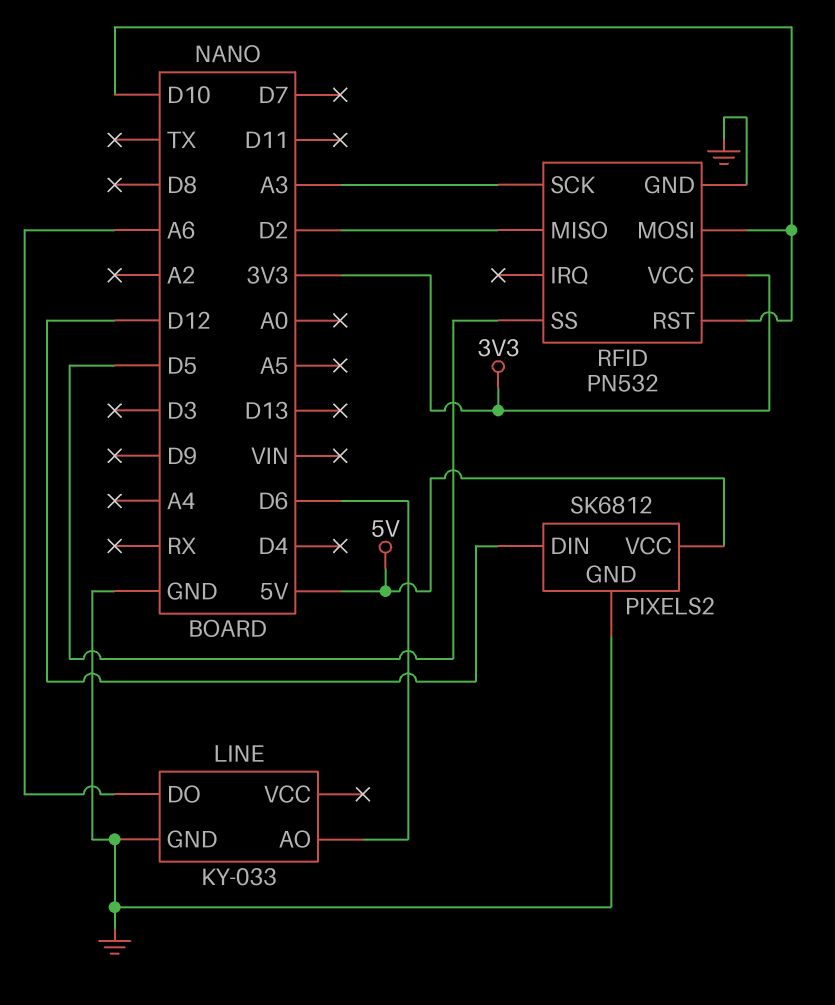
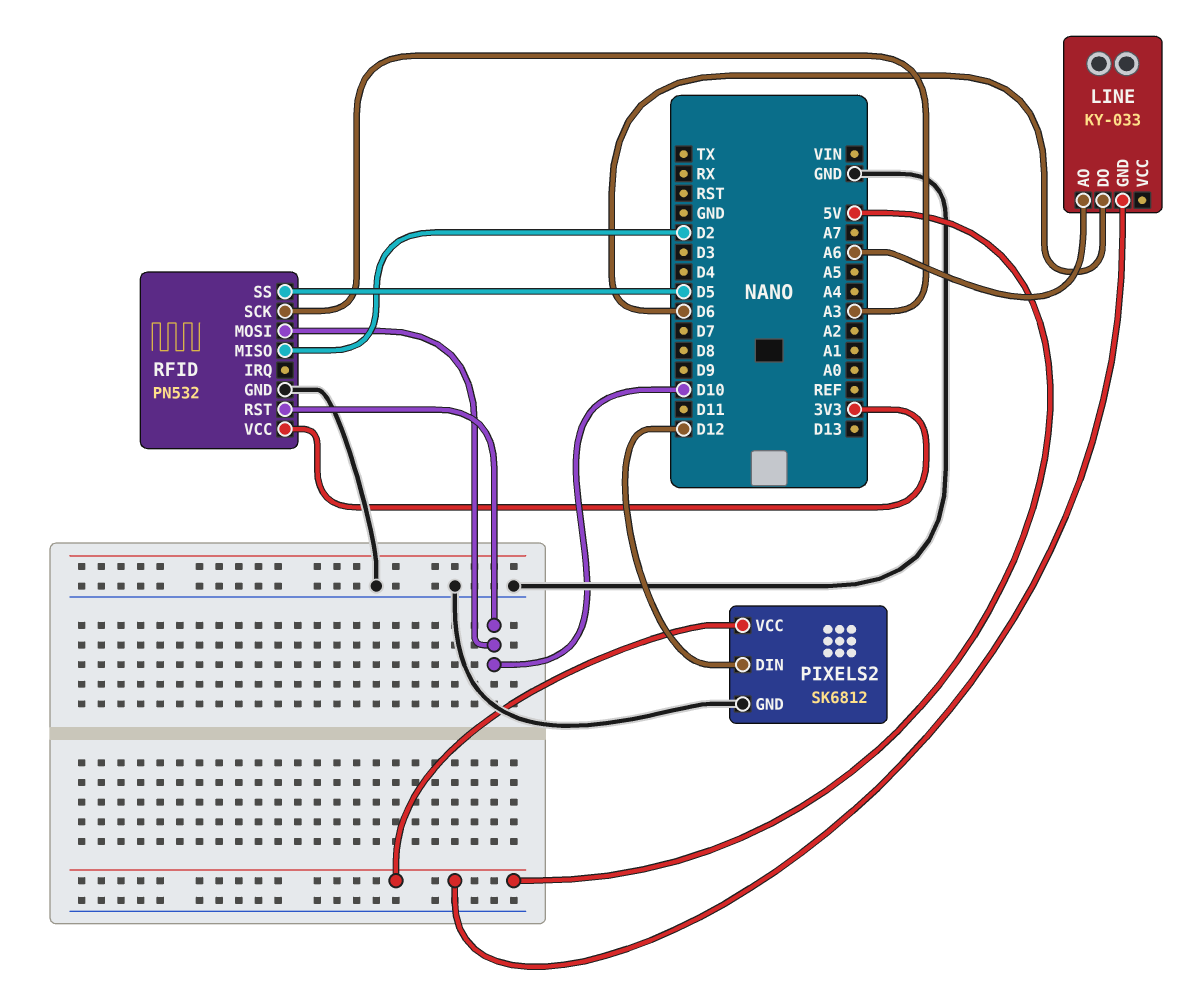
LINE pin AO: D6 -> A6
LINE pin DO: A6 -> D6
LINE pin GND: GND -> 5V

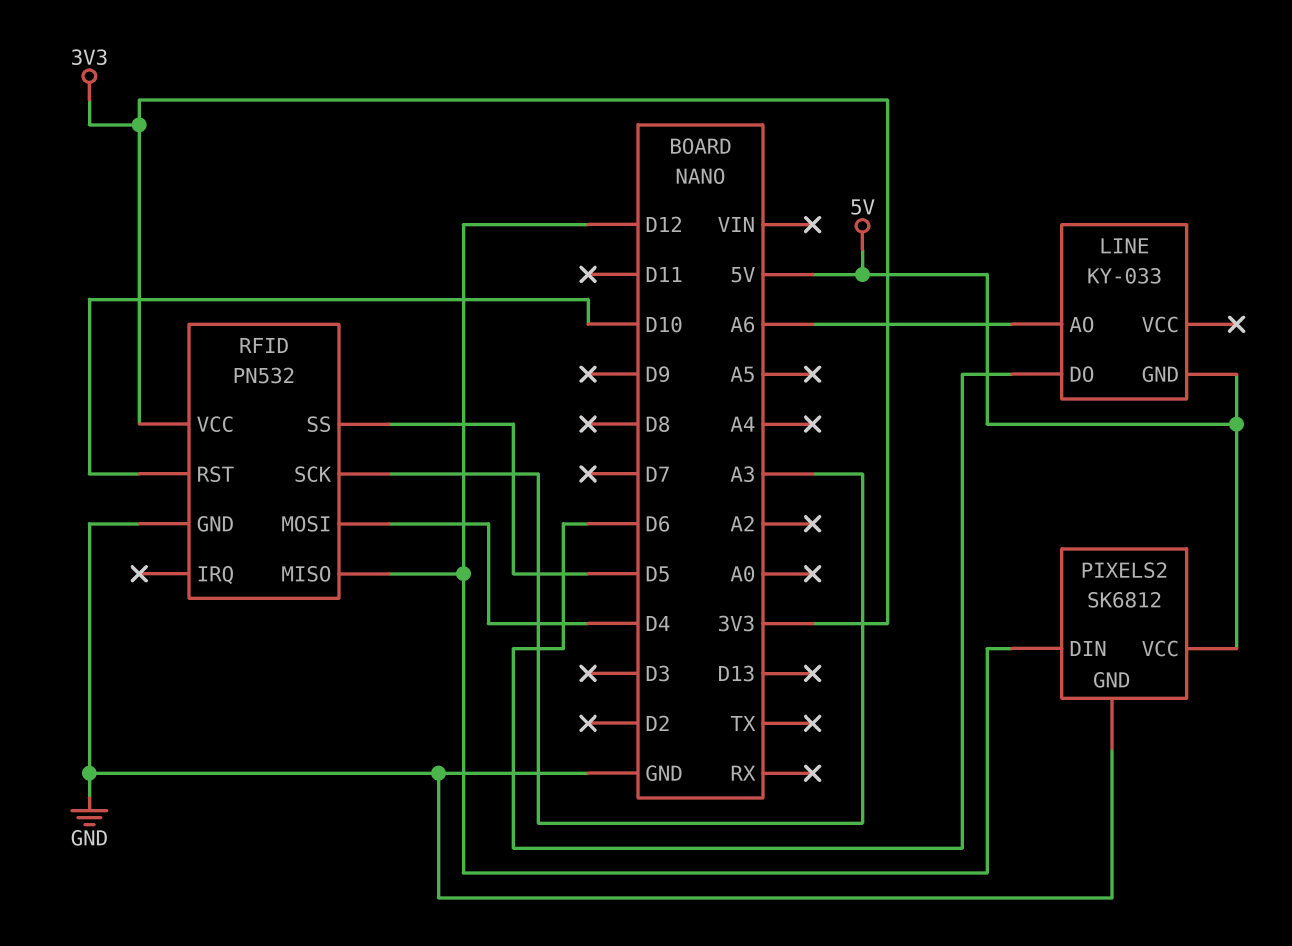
RFID pin MISO: D2 -> D12
RFID pin MOSI: D10 -> D4

